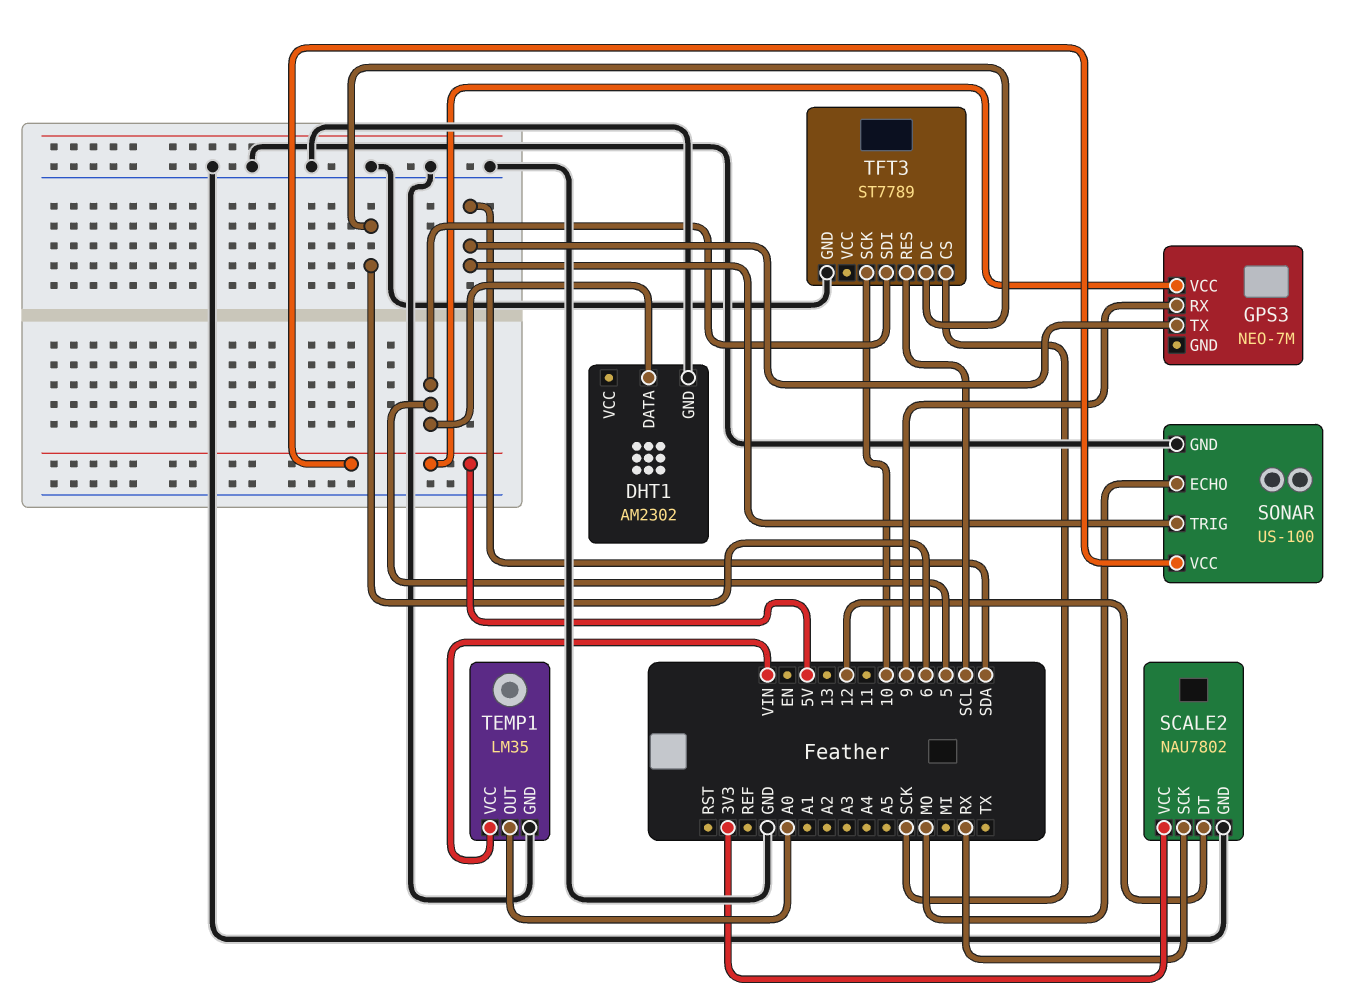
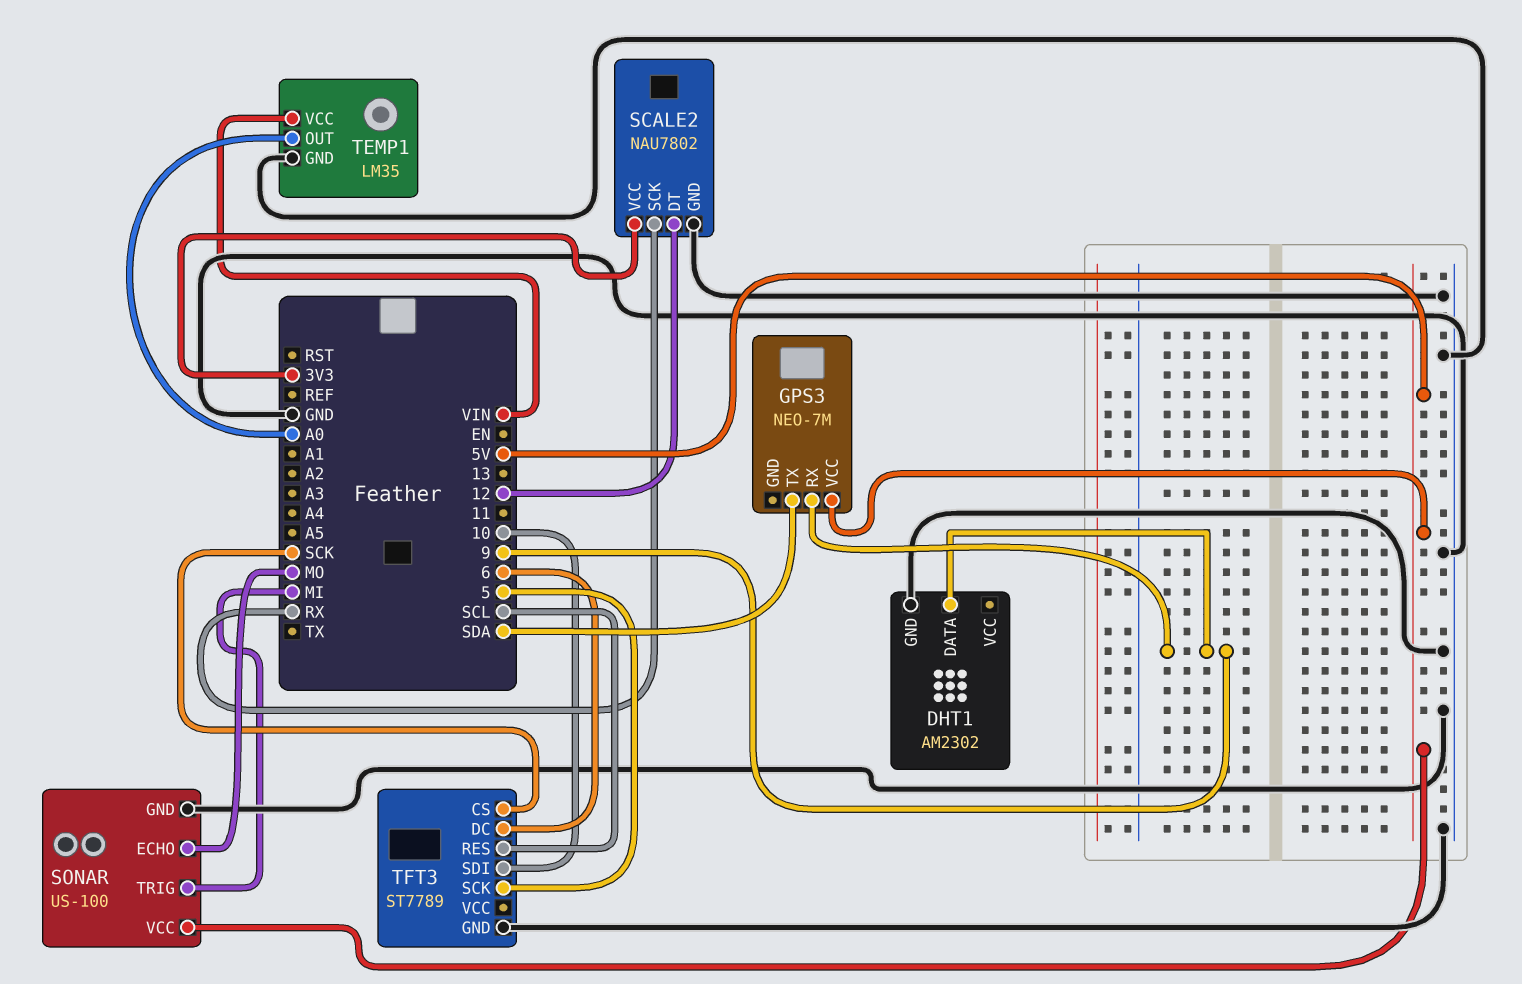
DHT1 pin DATA: 5 -> 9
SONAR pin TRIG: SDA -> MI
TFT3 pin SCK: 10 -> 5
TFT3 pin SDI: 5 -> 10

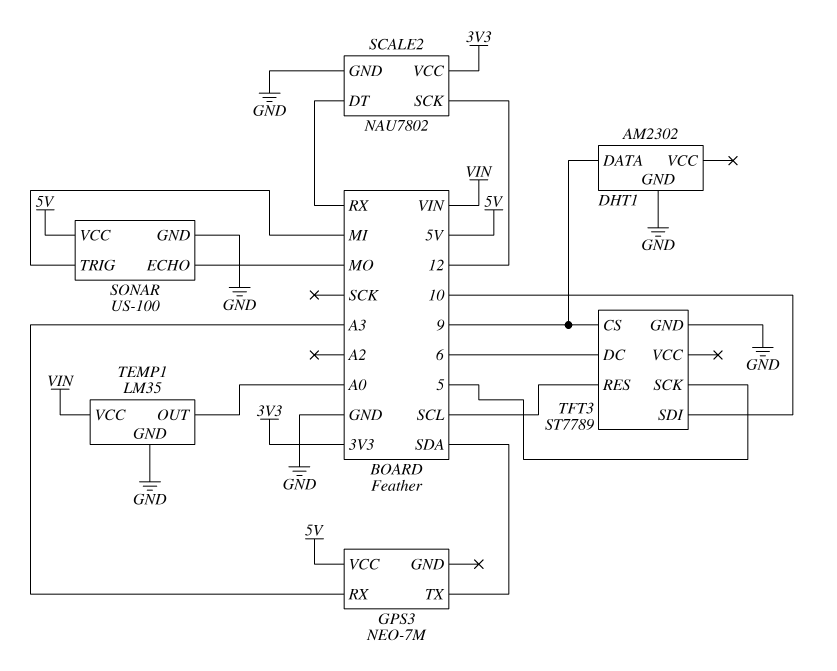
GPS3 pin RX: 9 -> A3
SCALE2 pin DT: 12 -> RX
SCALE2 pin SCK: RX -> 12
TFT3 pin CS: SCK -> 9

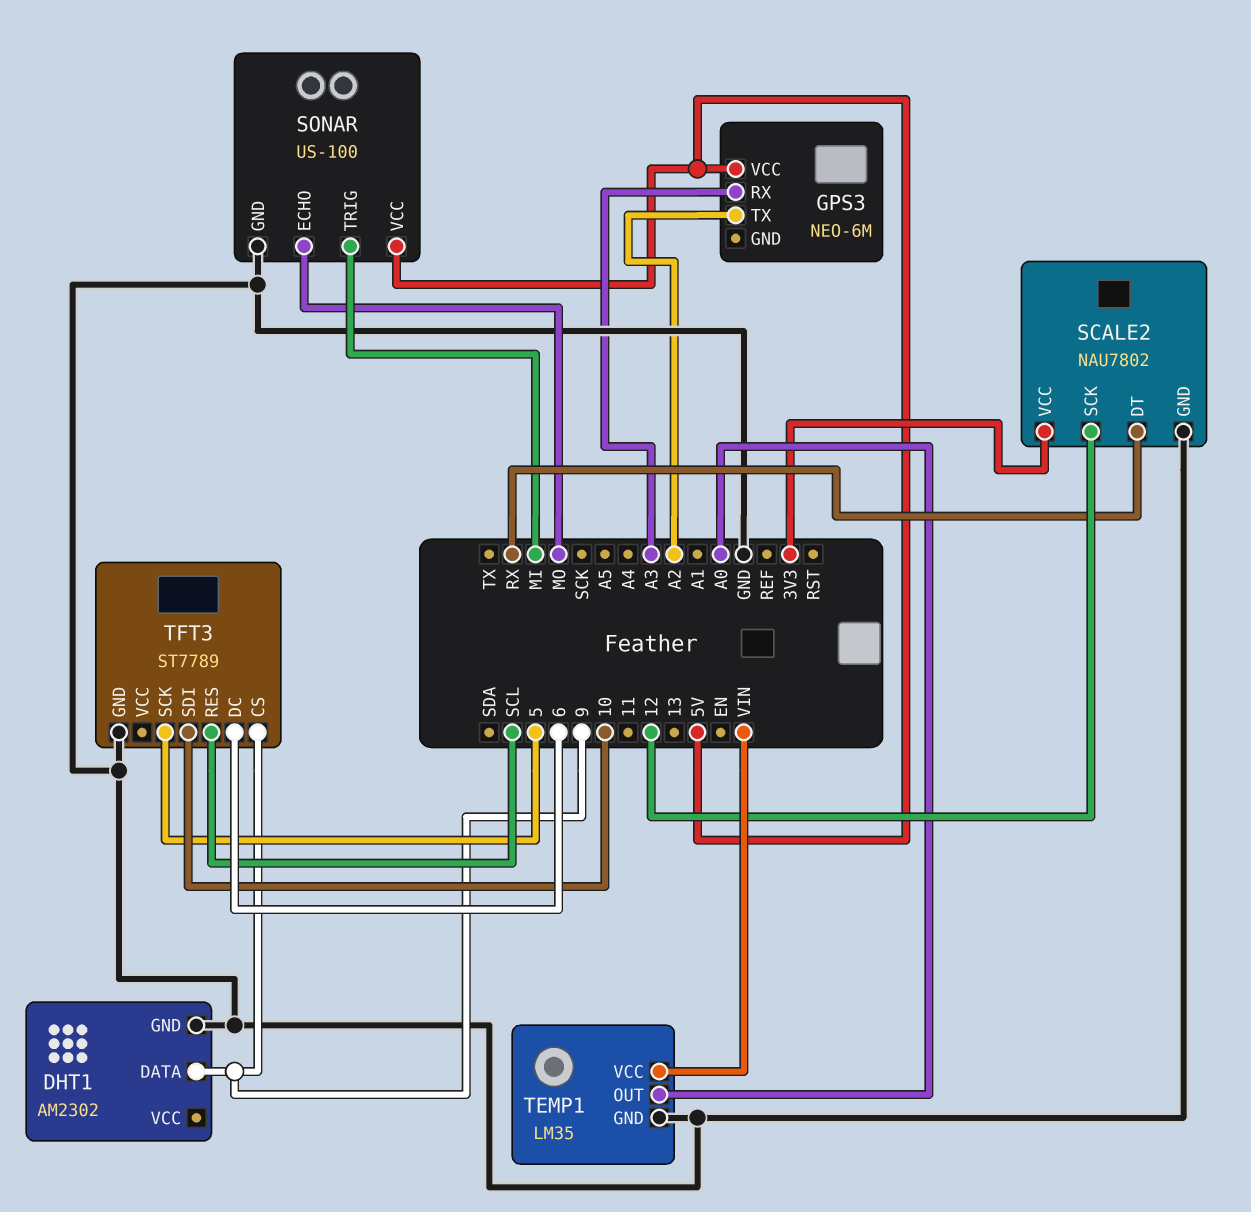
GPS3: NEO-7M -> NEO-6M
GPS3 pin TX: SDA -> A2

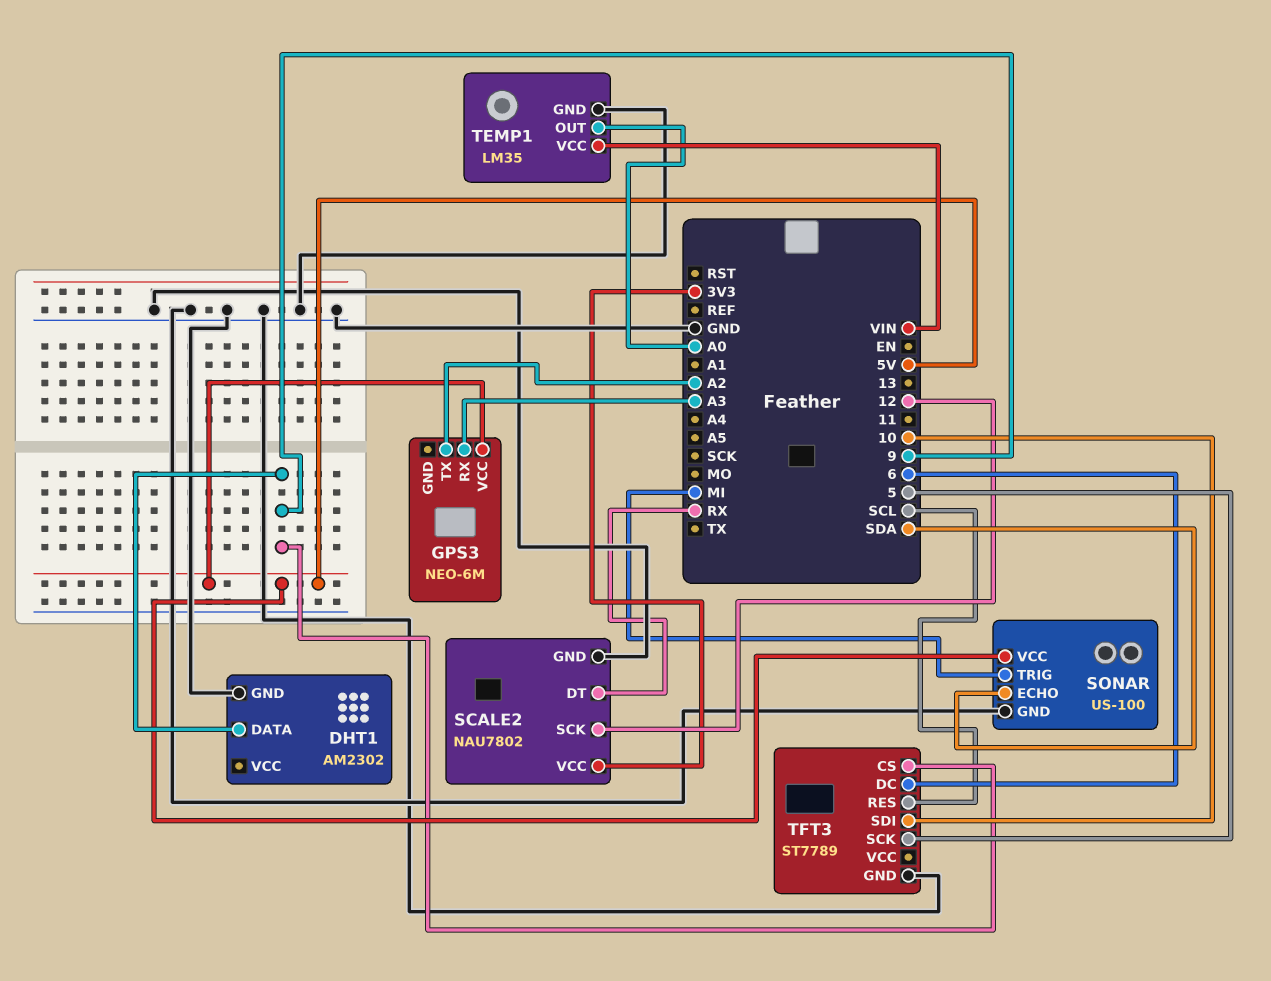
SONAR pin ECHO: MO -> SDA

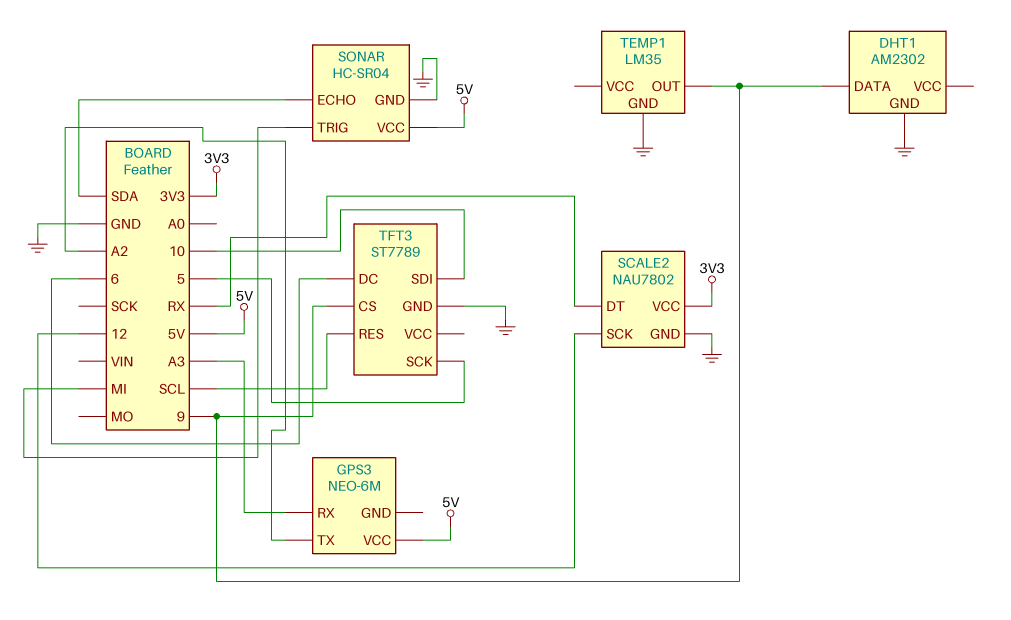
SONAR: US-100 -> HC-SR04
TEMP1 pin OUT: A0 -> 9
TEMP1 pin VCC: VIN -> none

